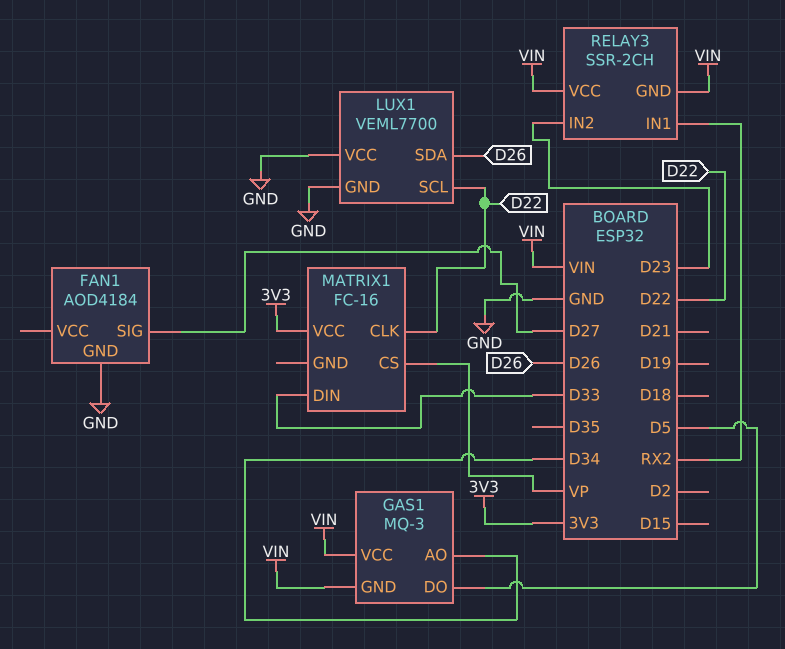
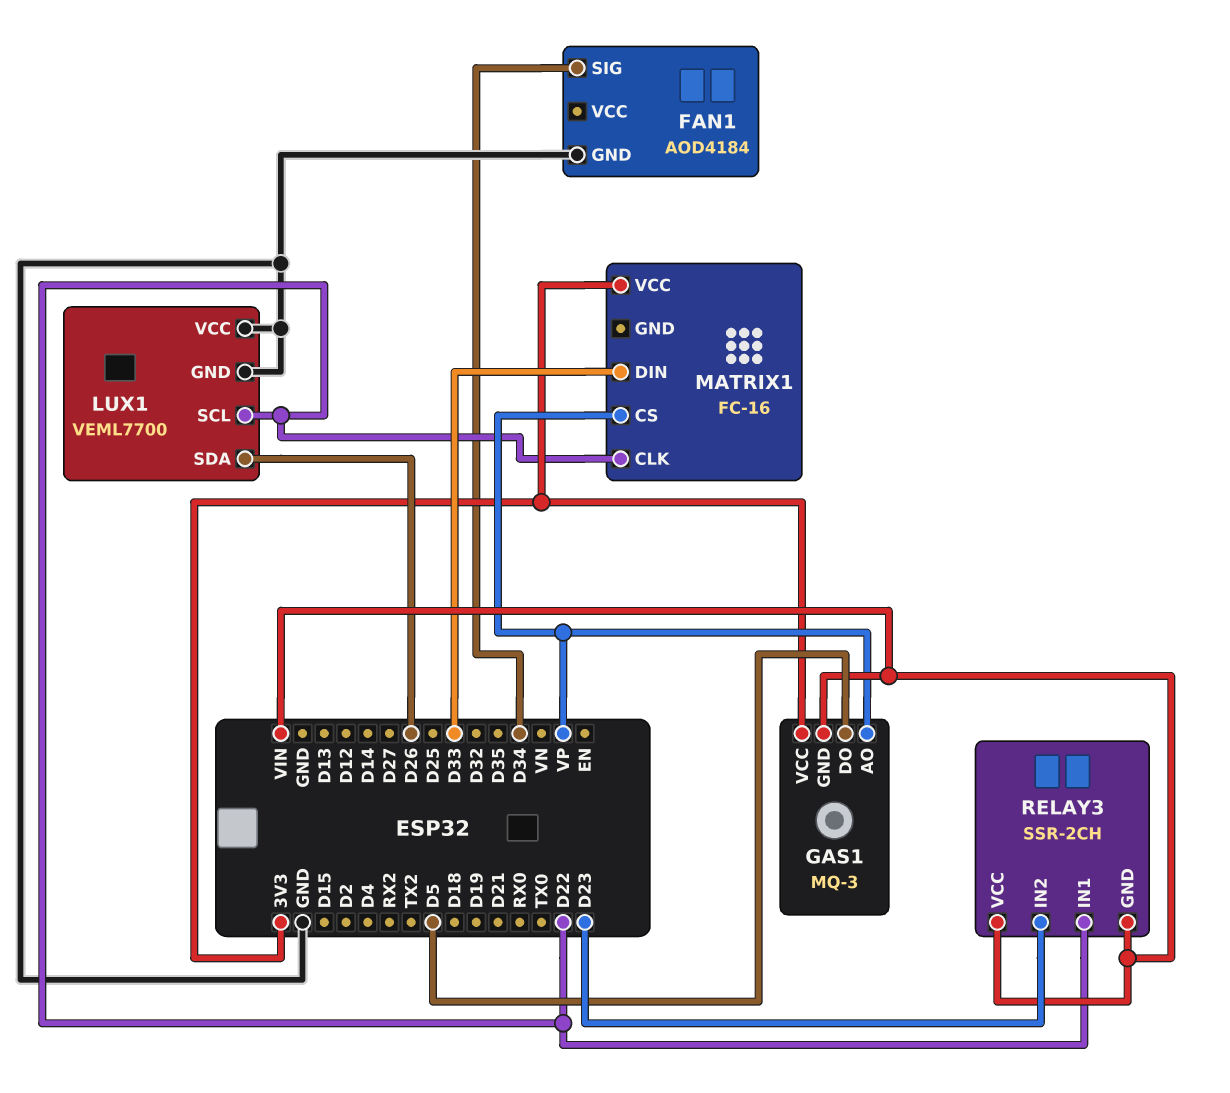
FAN1 pin SIG: D27 -> D34
GAS1 pin AO: D34 -> VP
GAS1 pin VCC: VIN -> 3V3
RELAY3 pin IN1: RX2 -> D22

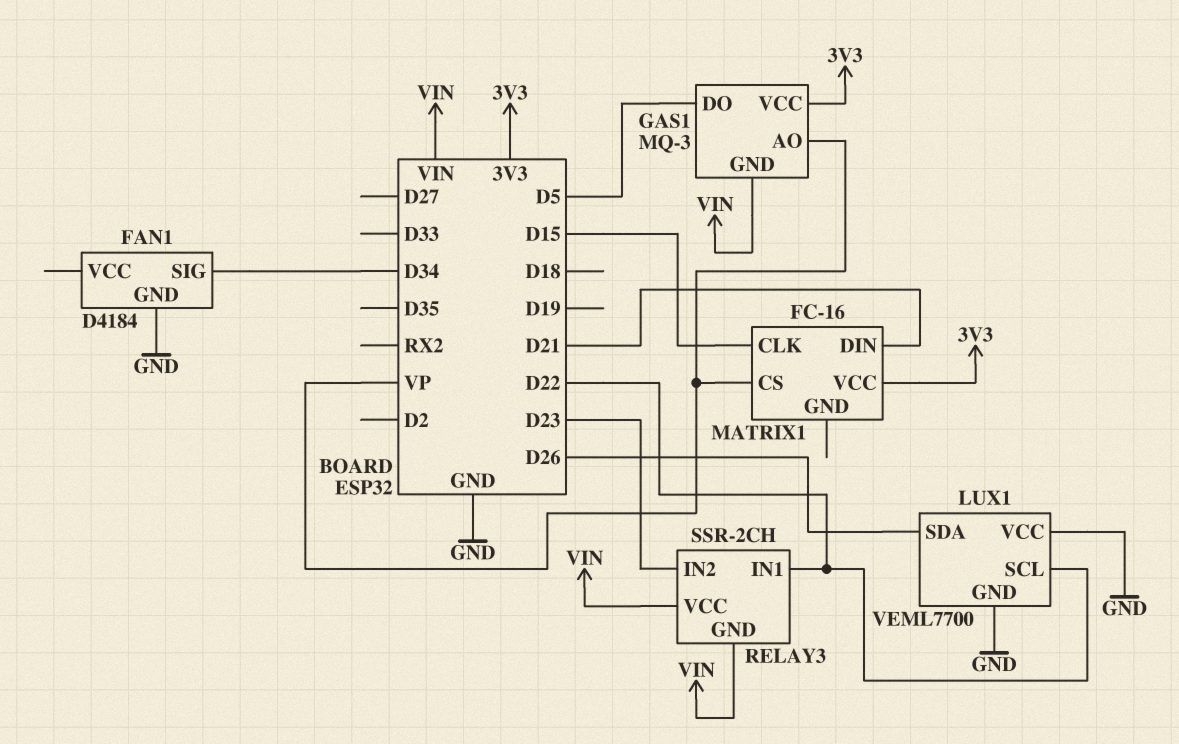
FAN1: AOD4184 -> D4184
MATRIX1 pin CLK: D22 -> D15
MATRIX1 pin DIN: D33 -> D21

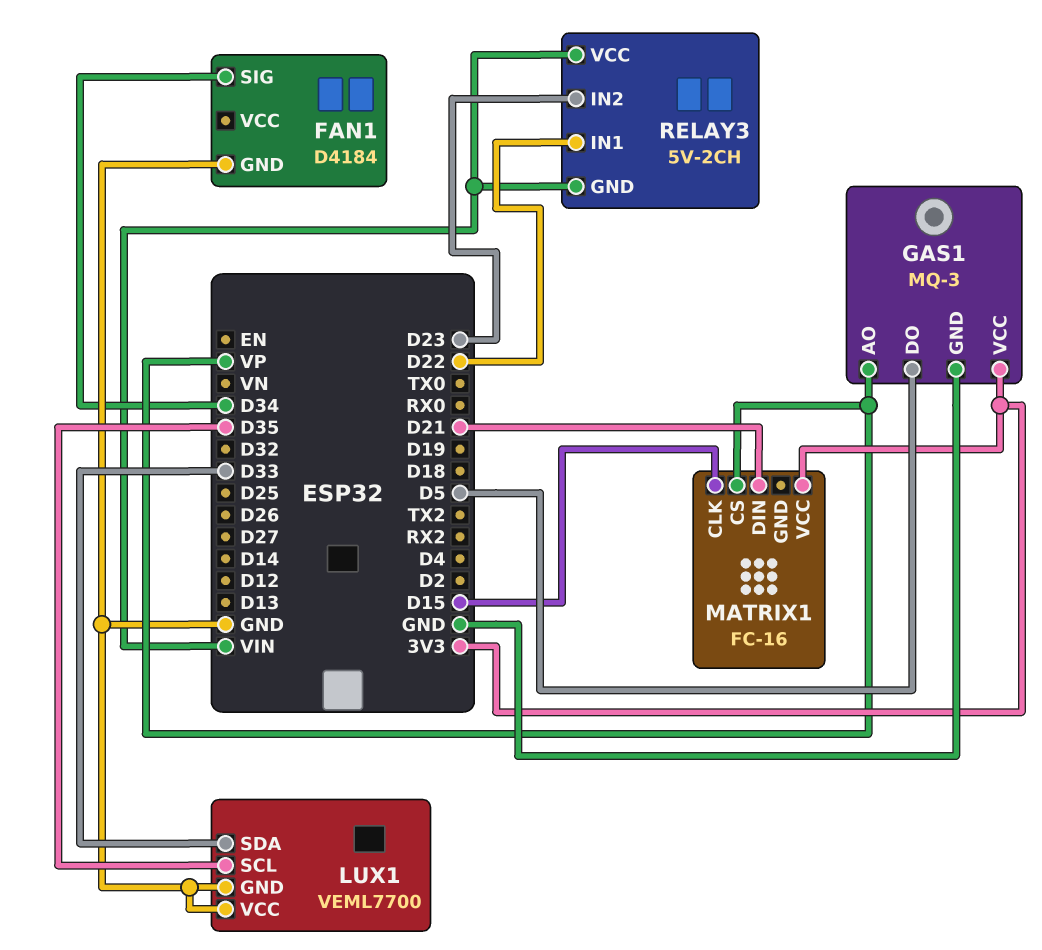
GAS1 pin GND: VIN -> GND
LUX1 pin SCL: D22 -> D35
LUX1 pin SDA: D26 -> D33
RELAY3: SSR-2CH -> 5V-2CH

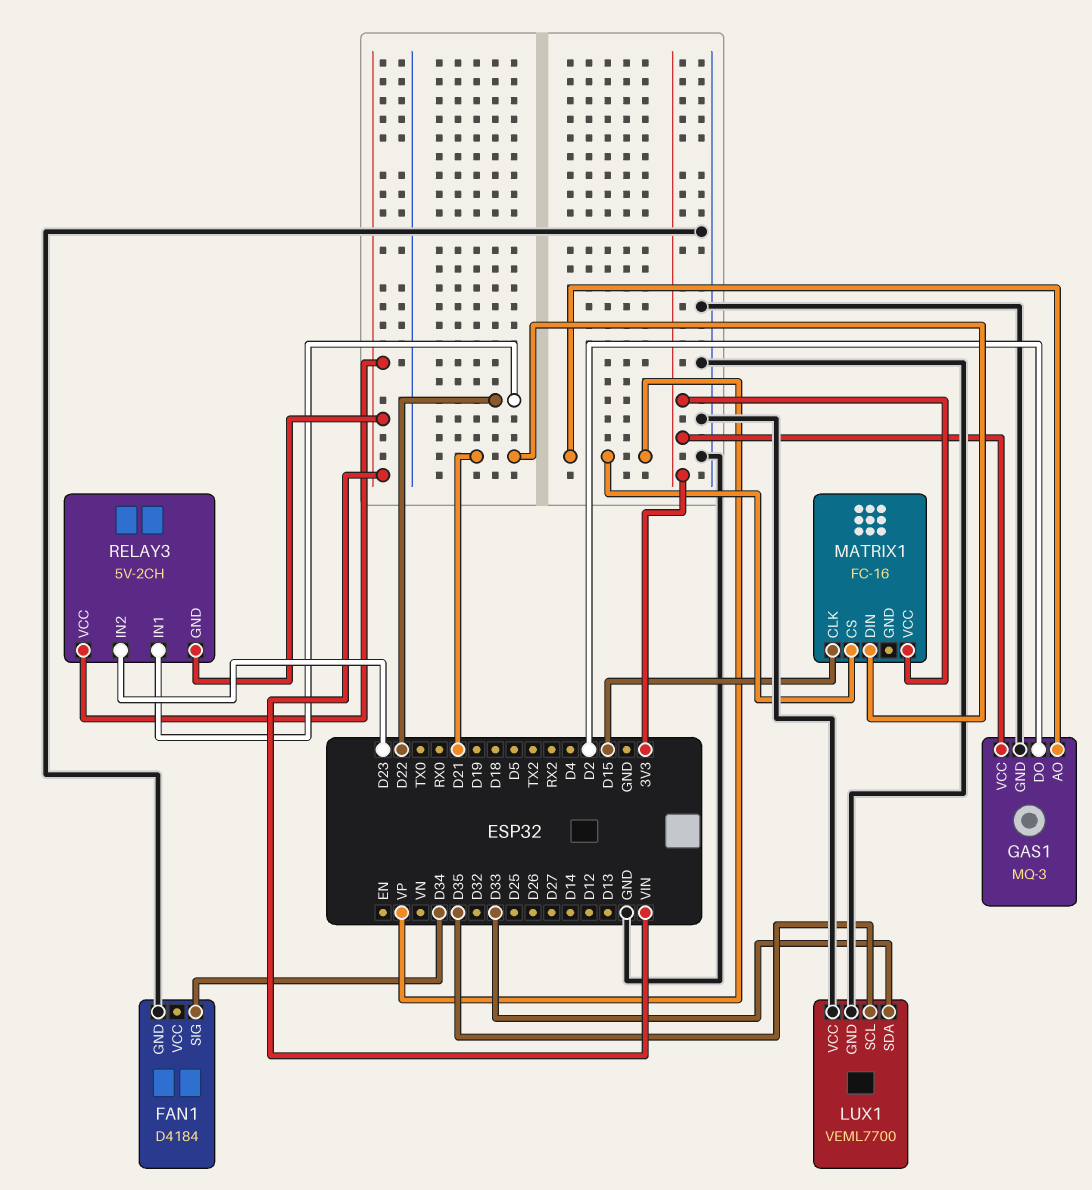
GAS1 pin DO: D5 -> D2

